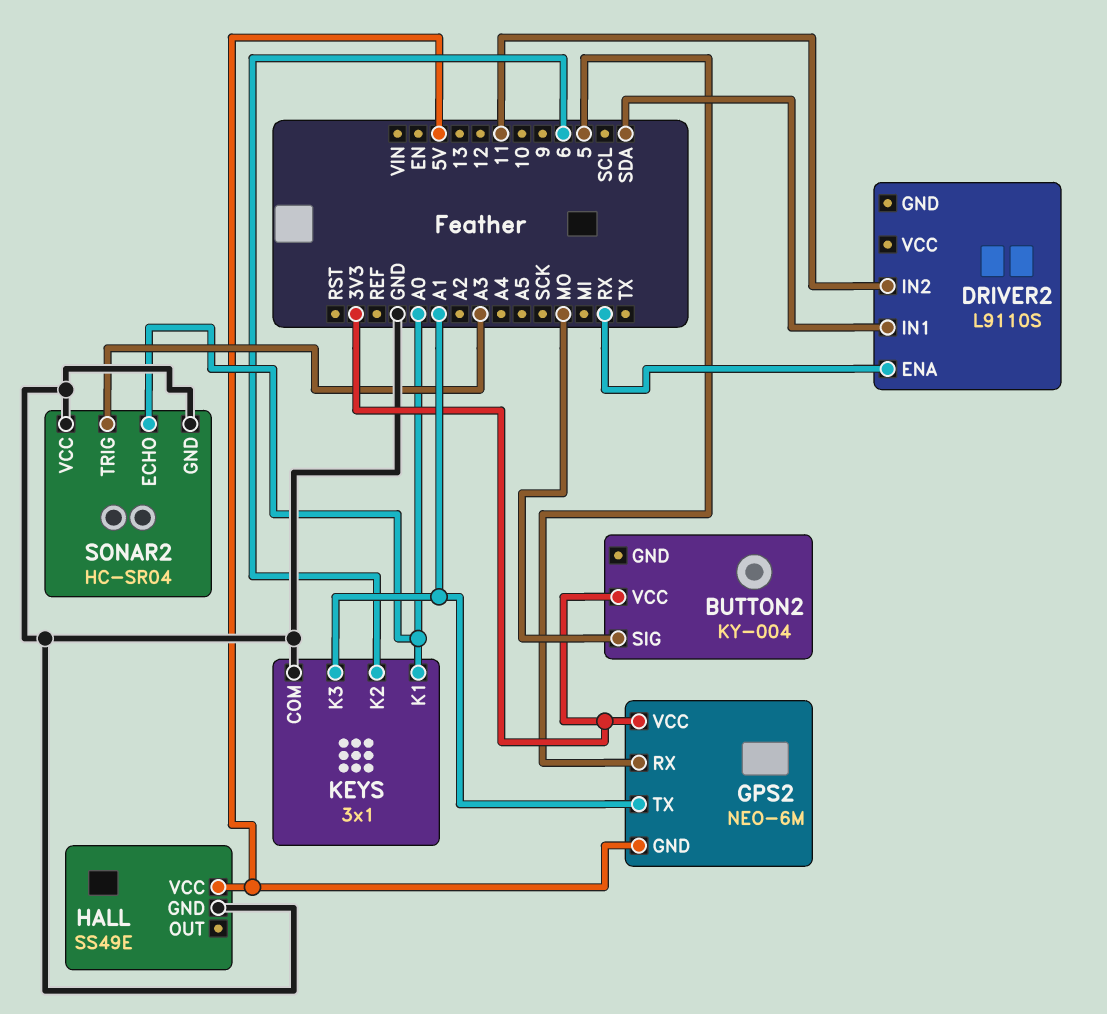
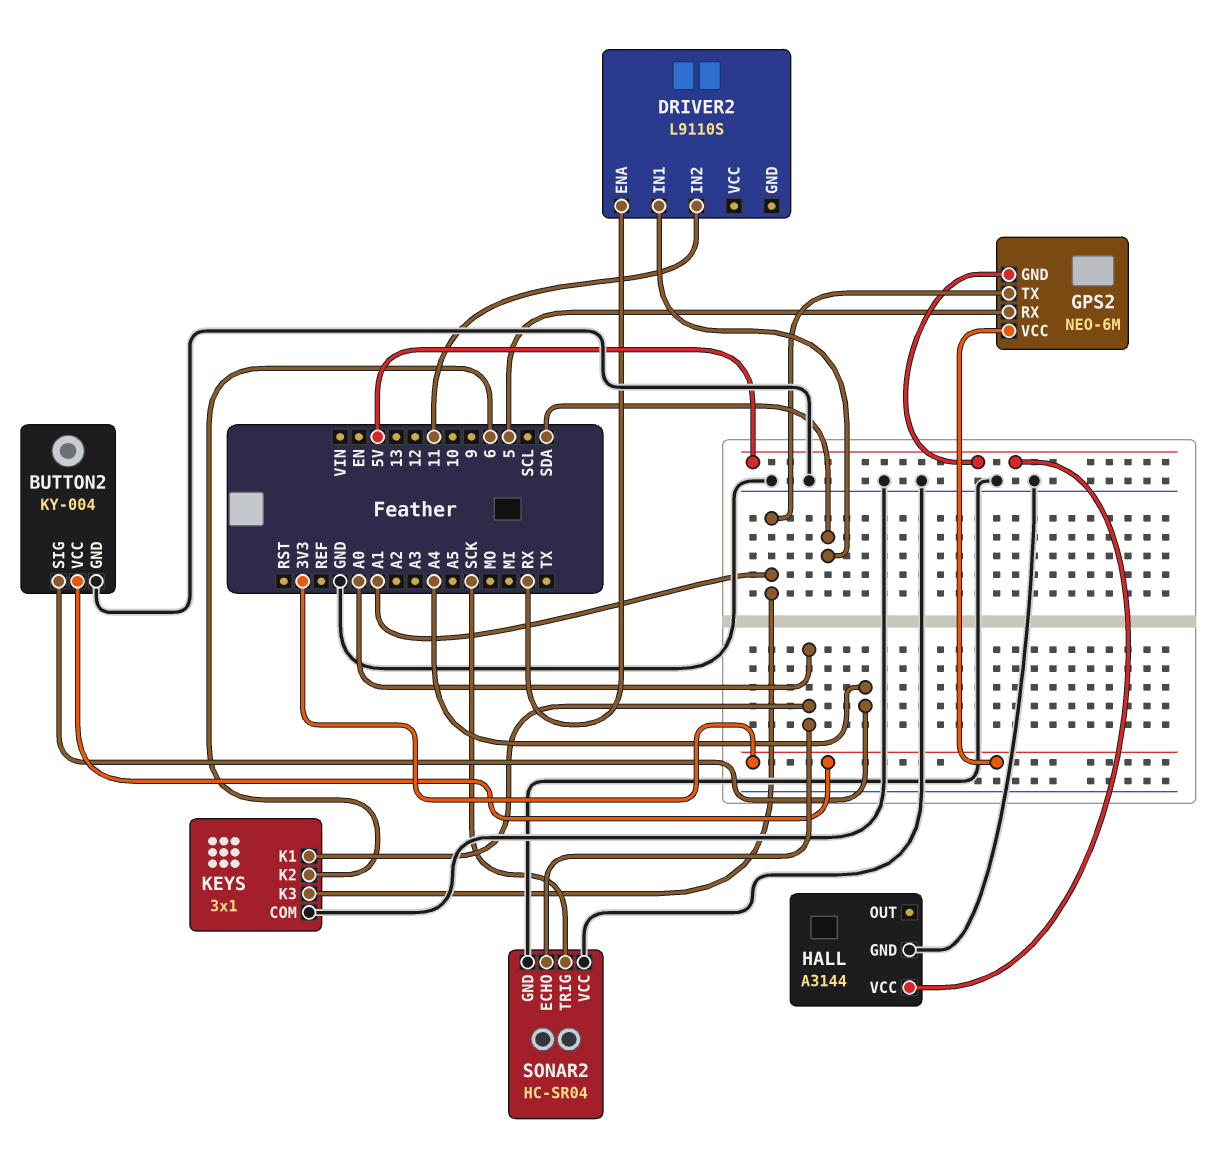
BUTTON2 pin GND: none -> GND
BUTTON2 pin SIG: MO -> A4
HALL: SS49E -> A3144
SONAR2 pin TRIG: A3 -> SCK

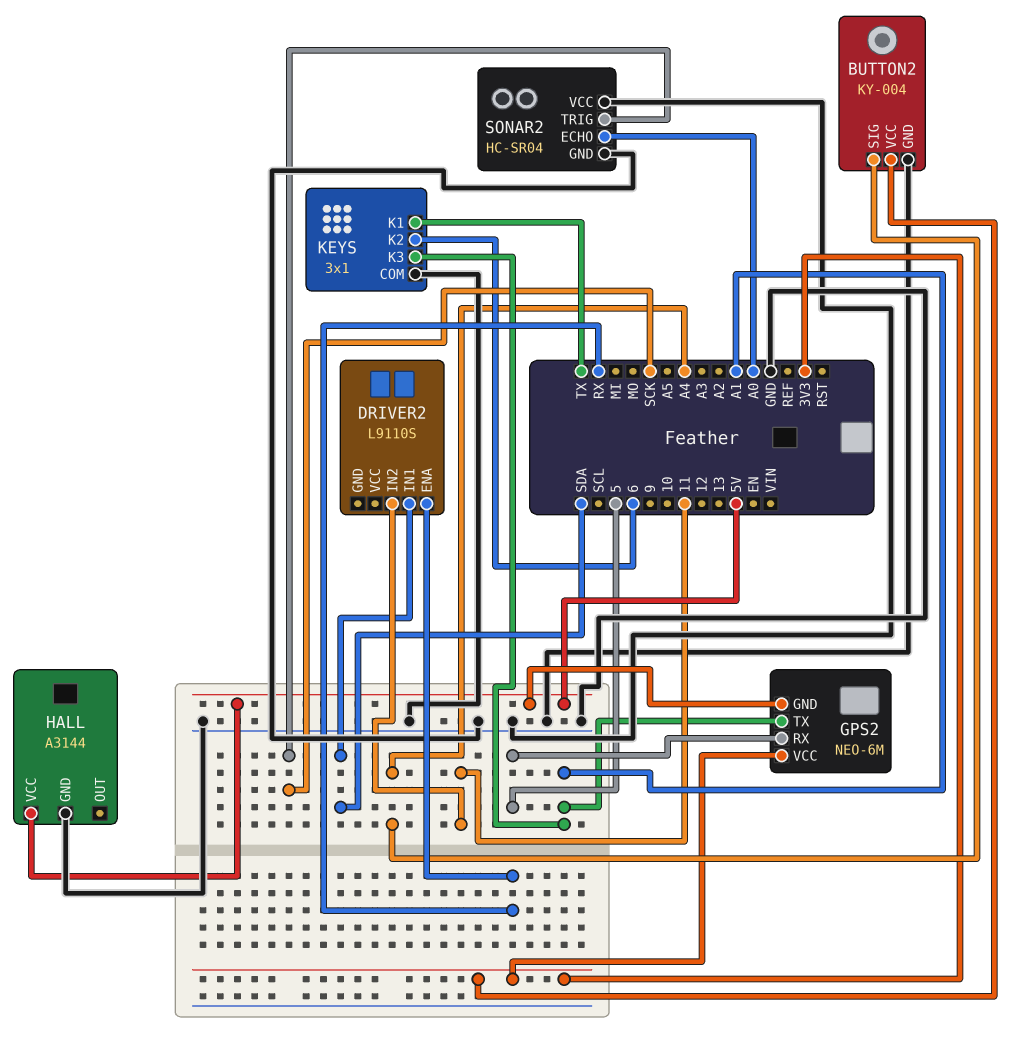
KEYS pin K1: A0 -> TX

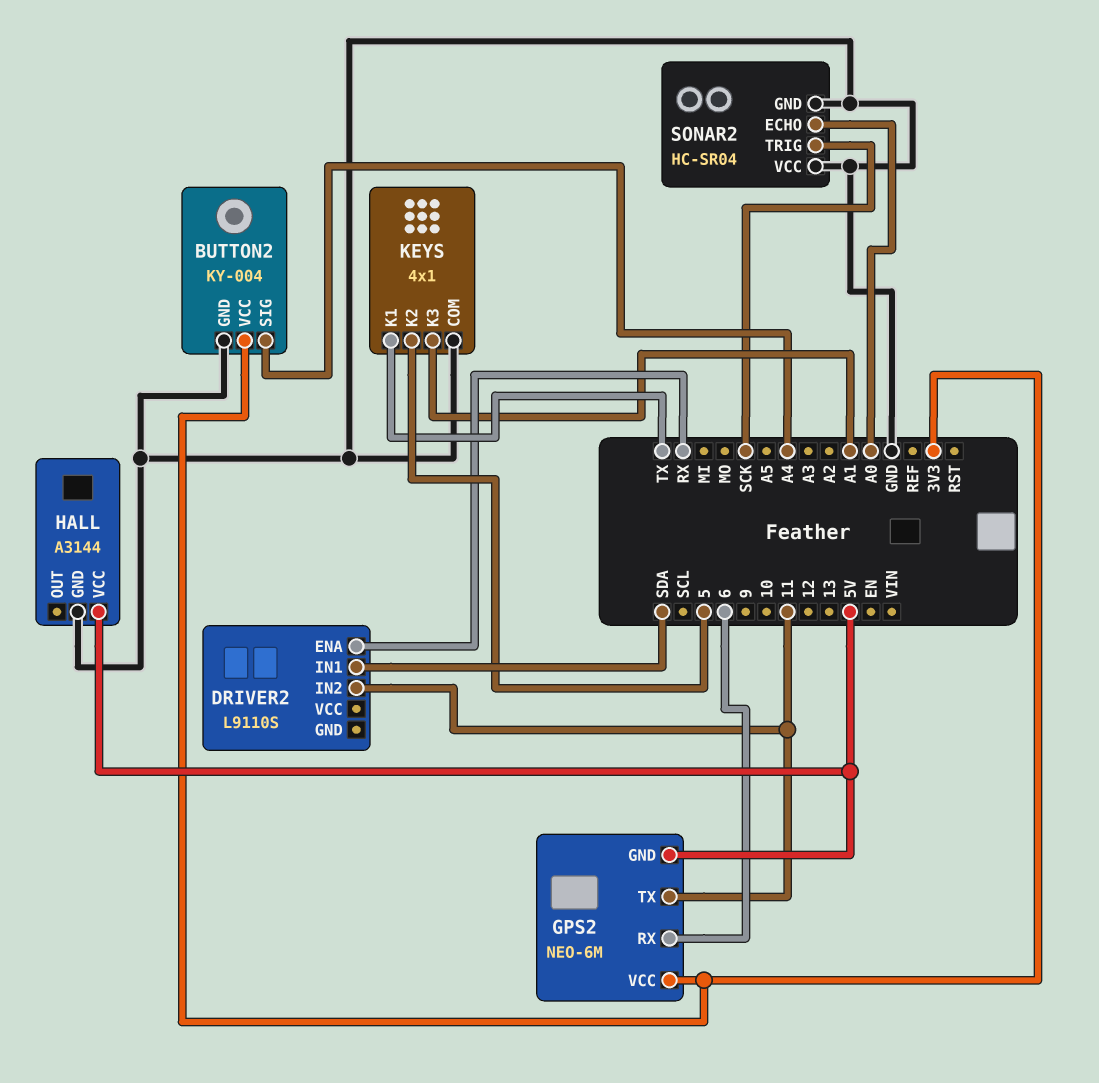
GPS2 pin RX: 5 -> 6
GPS2 pin TX: A1 -> 11
KEYS: 3x1 -> 4x1
KEYS pin K2: 6 -> 5

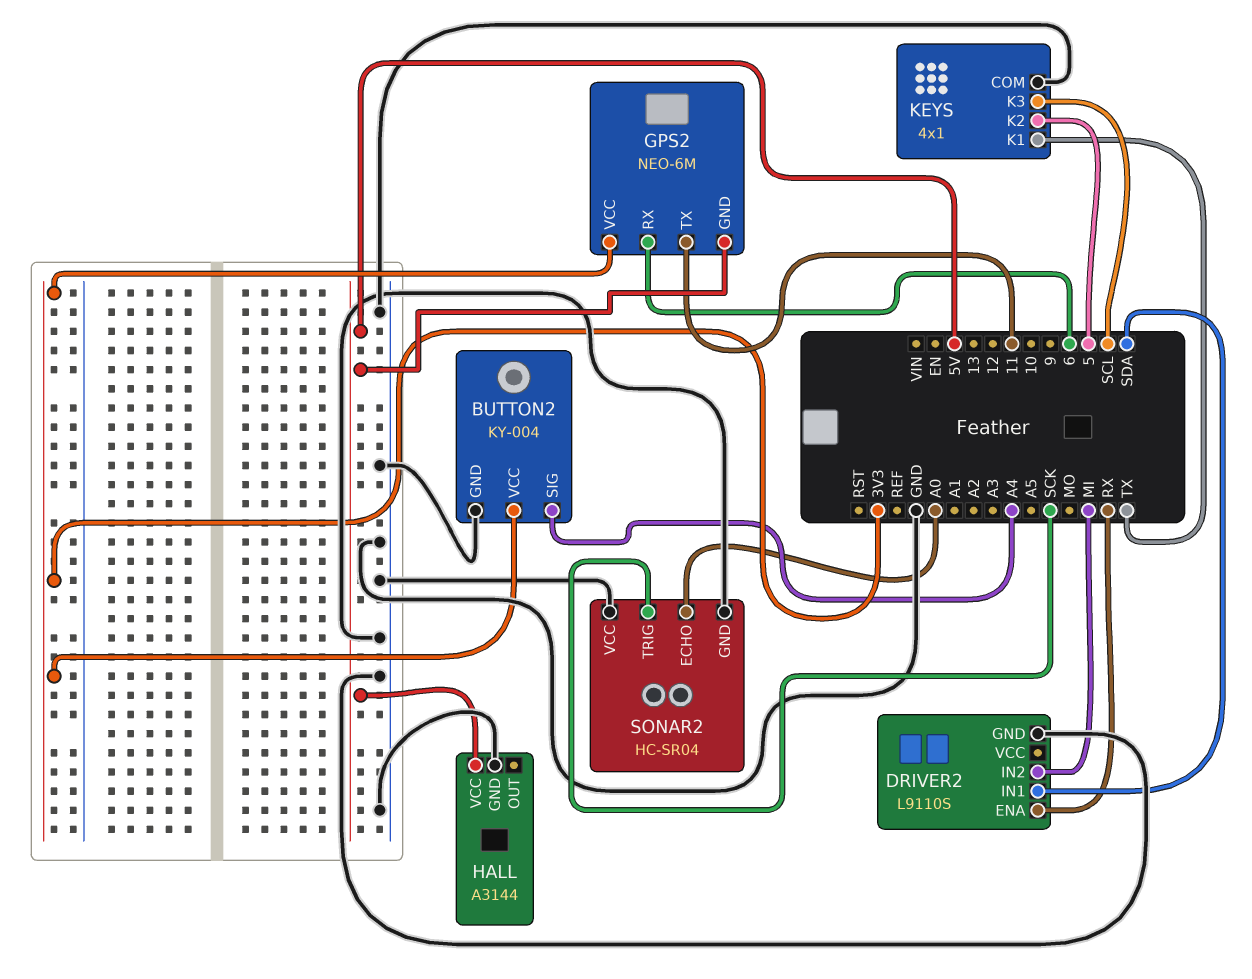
DRIVER2 pin GND: none -> GND
DRIVER2 pin IN2: 11 -> MI
KEYS pin K3: A1 -> SCL

